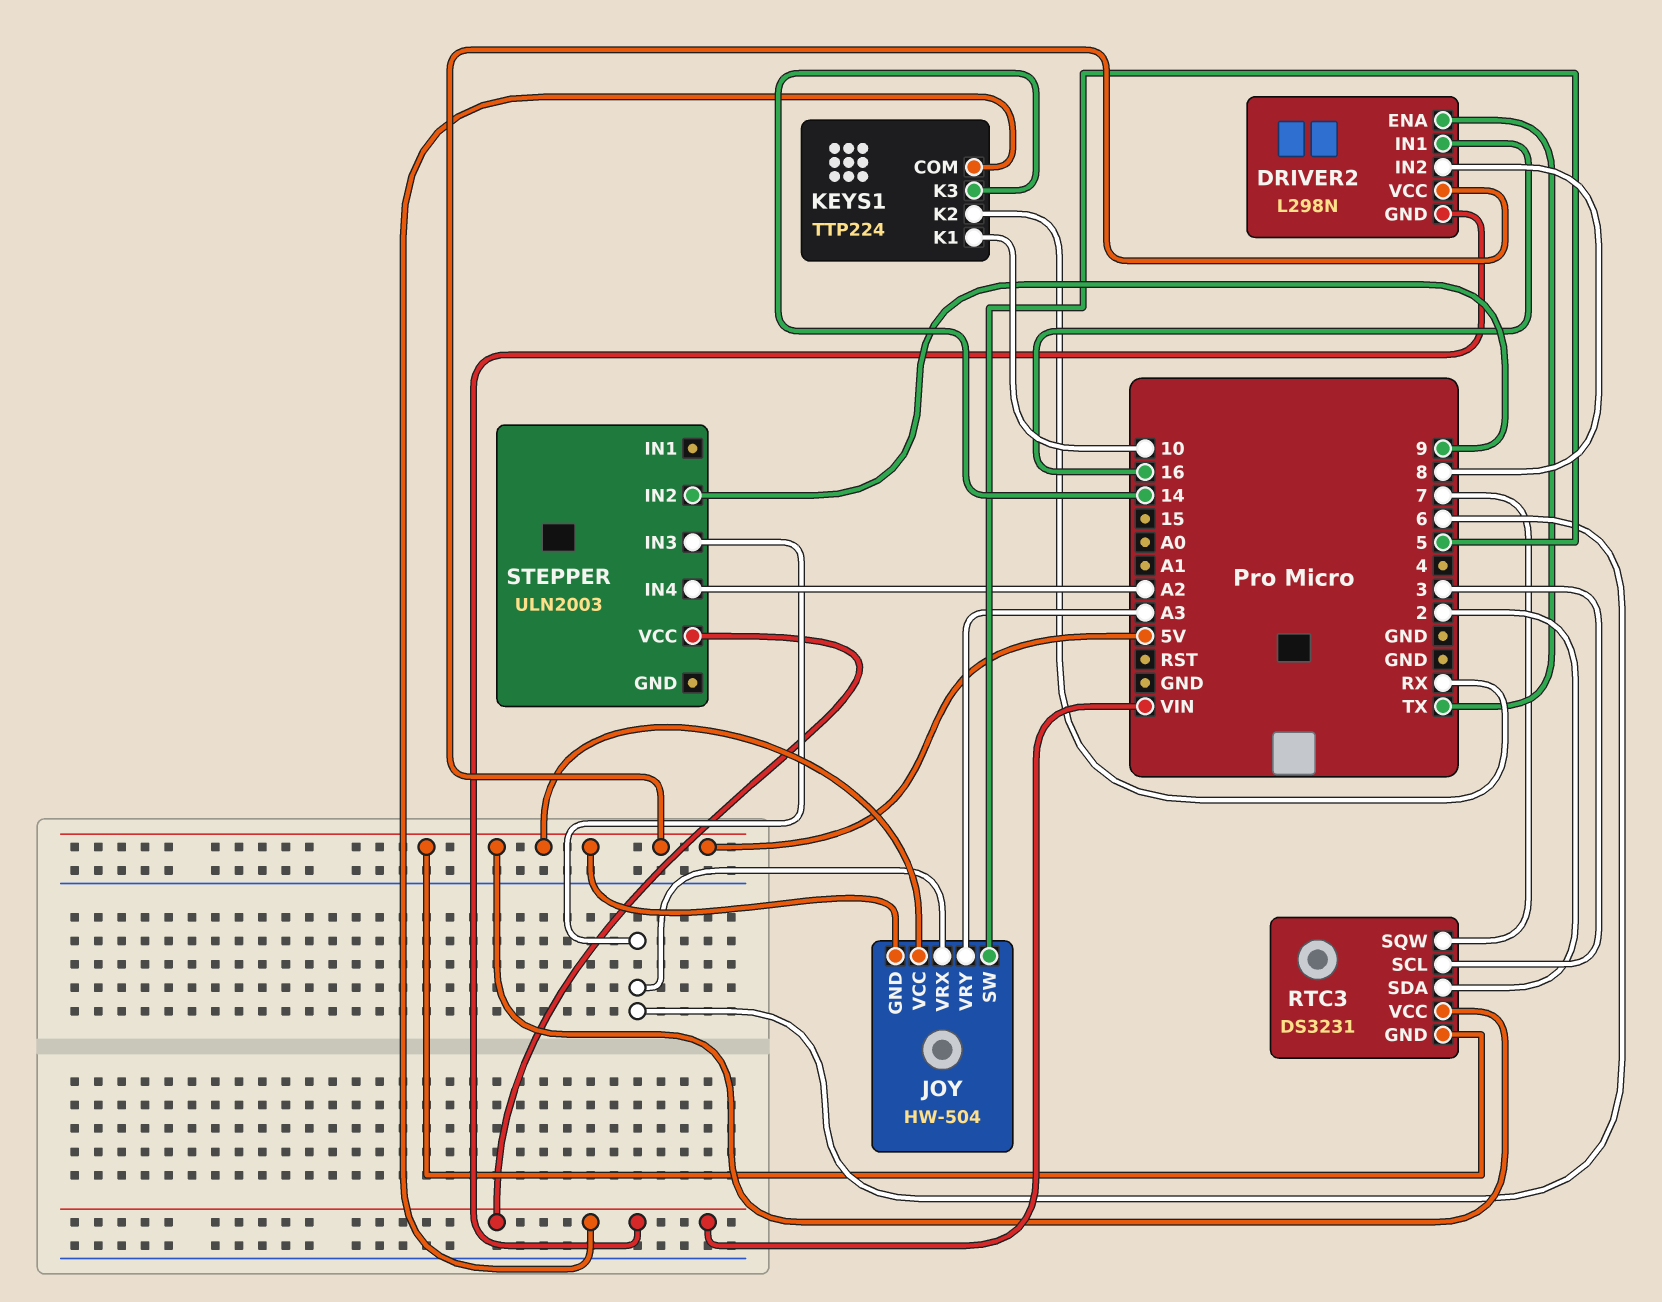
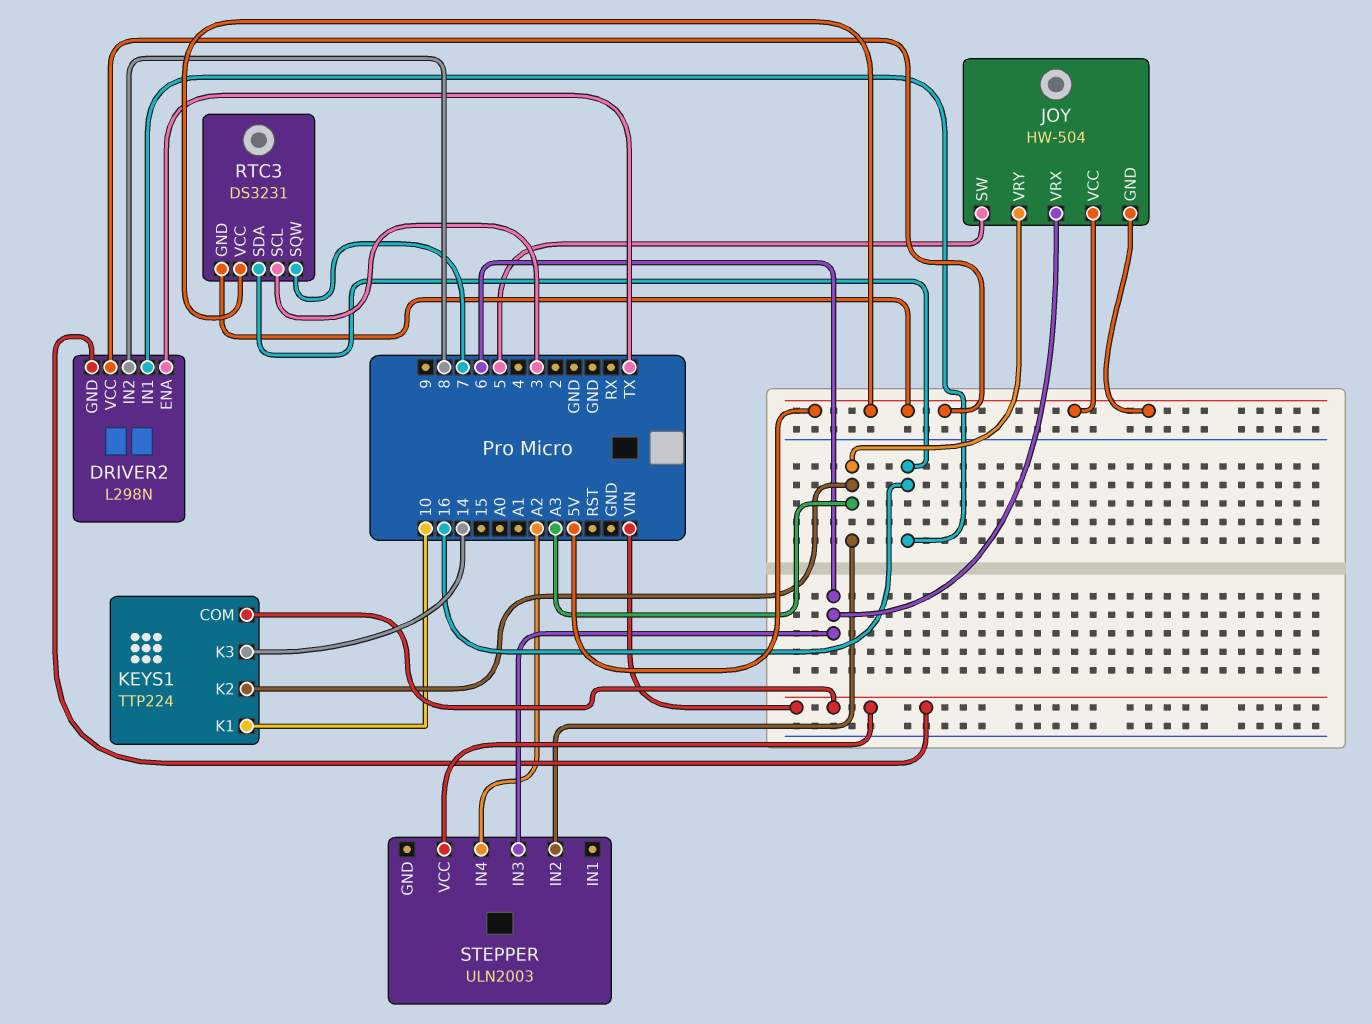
KEYS1 pin K2: RX -> A3
RTC3 pin SDA: 2 -> 16
STEPPER pin IN2: 9 -> A3

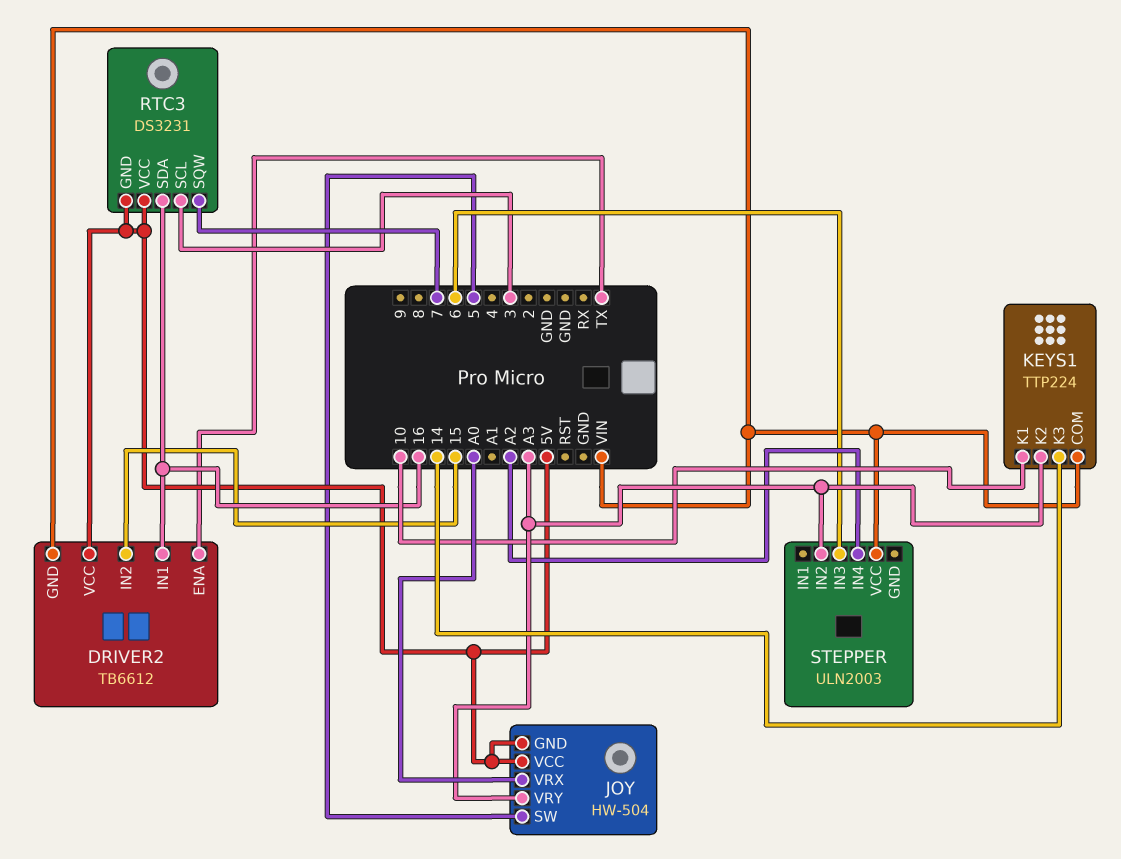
DRIVER2: L298N -> TB6612
DRIVER2 pin IN2: 8 -> 15
JOY pin VRX: 6 -> A0

